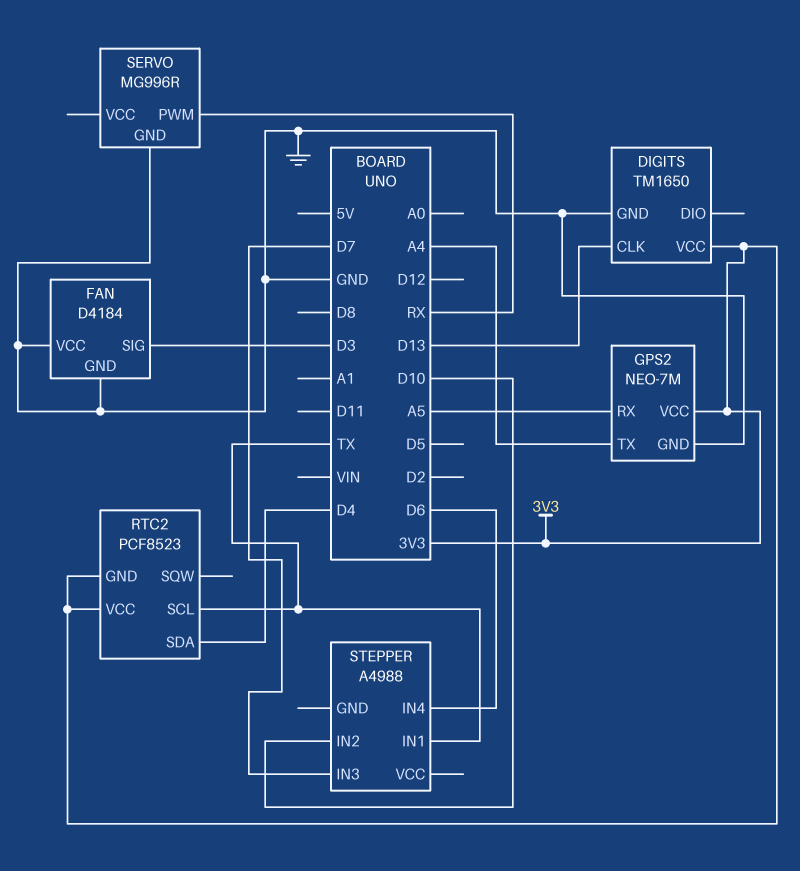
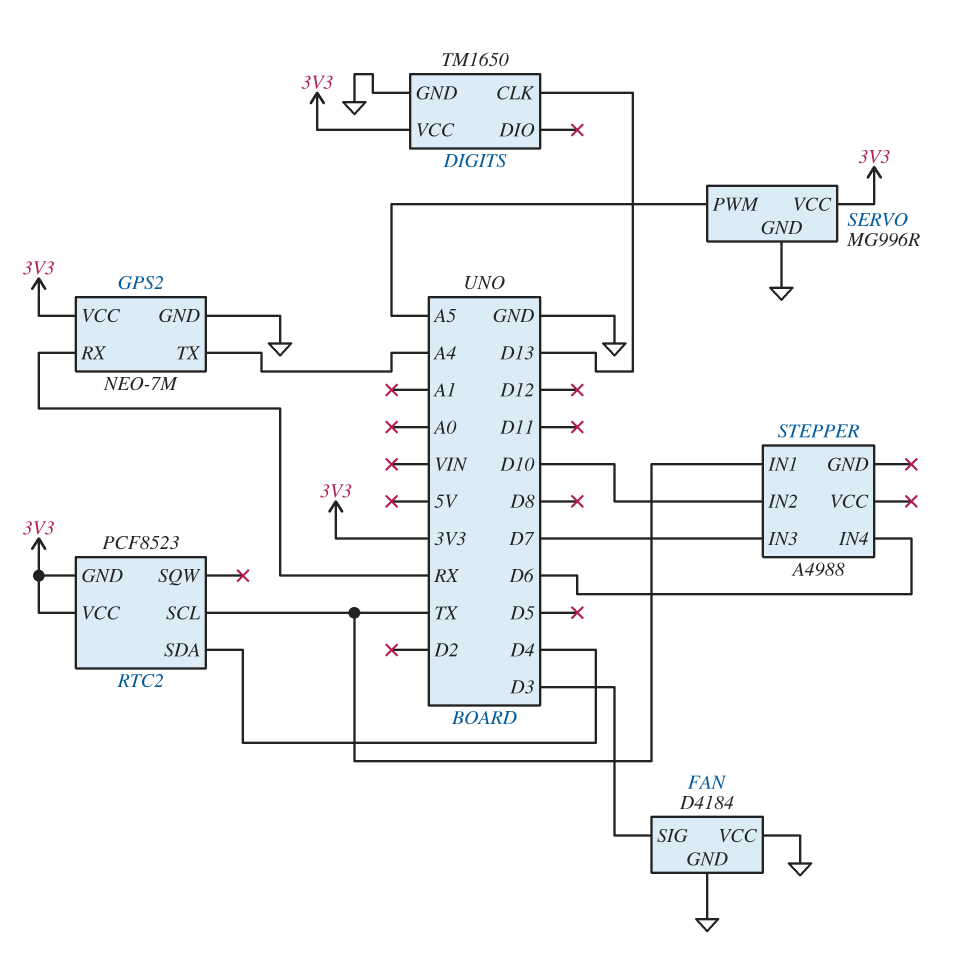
GPS2 pin RX: A5 -> RX
SERVO pin PWM: RX -> A5
SERVO pin VCC: none -> 3V3

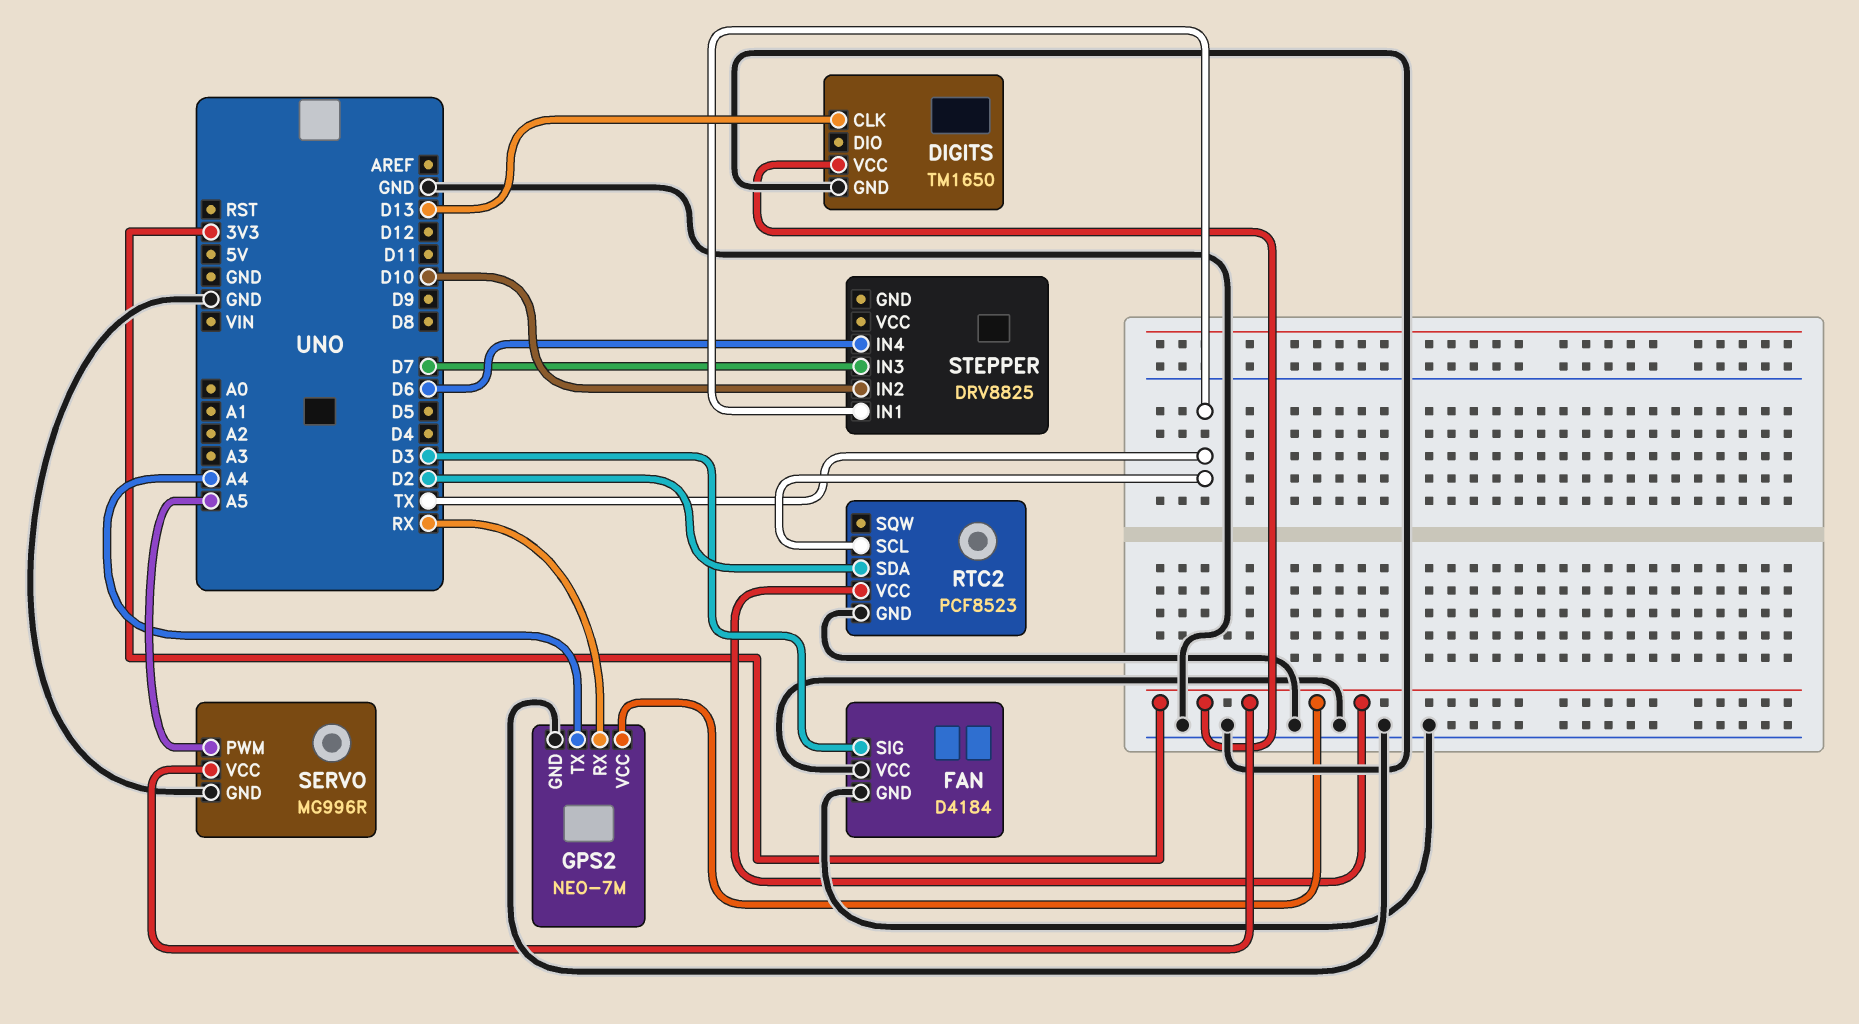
RTC2 pin GND: 3V3 -> GND
RTC2 pin SDA: D4 -> D2
STEPPER: A4988 -> DRV8825

